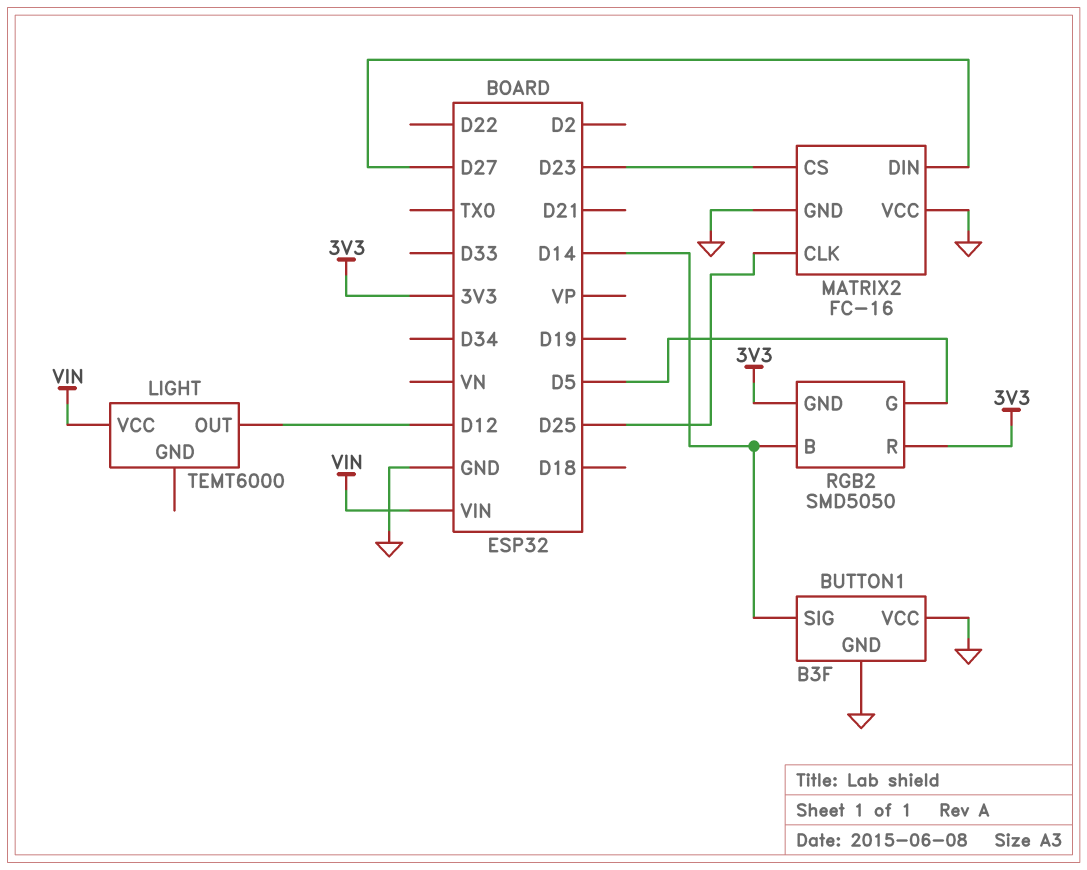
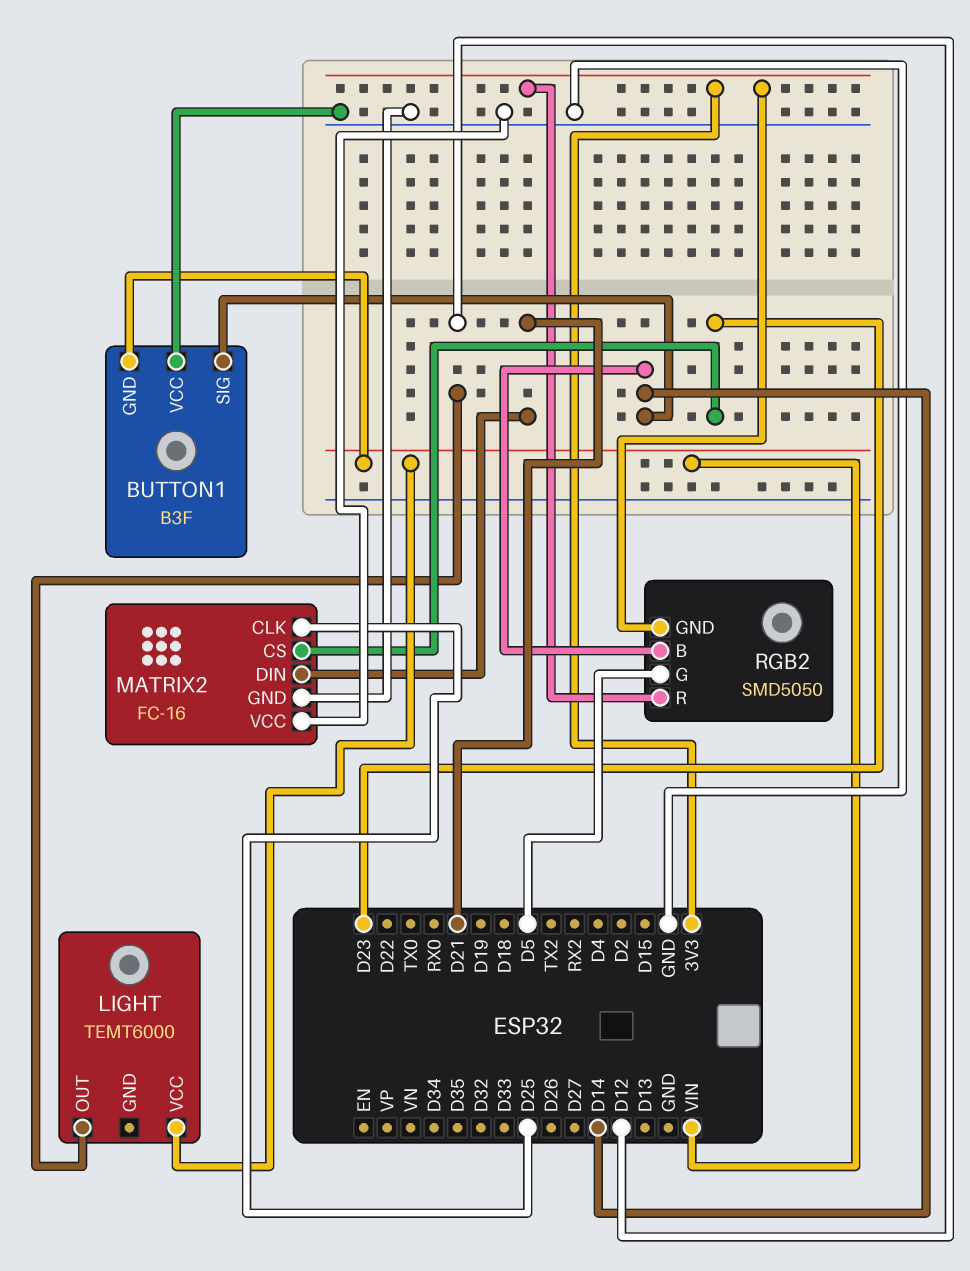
BUTTON1 pin GND: GND -> VIN
MATRIX2 pin DIN: D27 -> D21

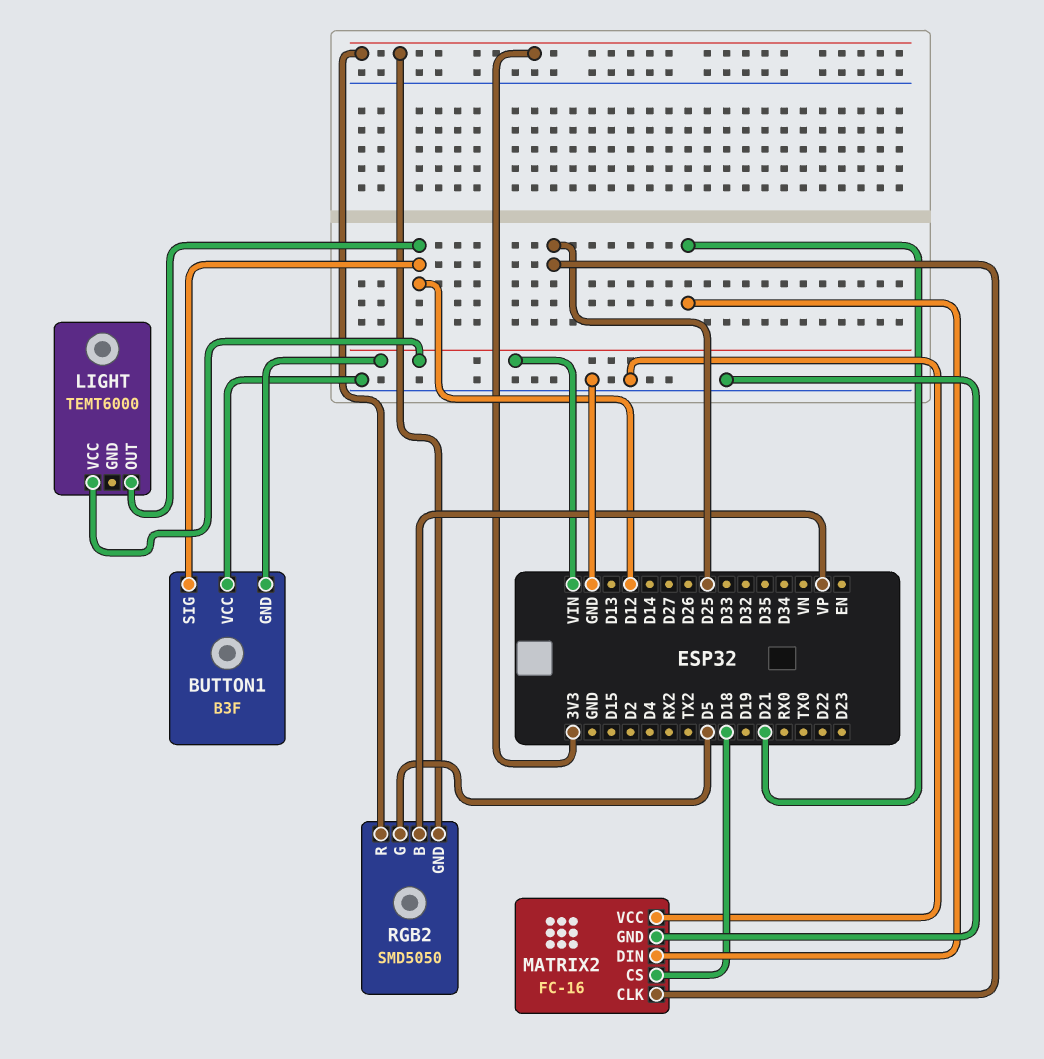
BUTTON1 pin SIG: D14 -> D12
MATRIX2 pin CS: D23 -> D18
RGB2 pin B: D14 -> VP

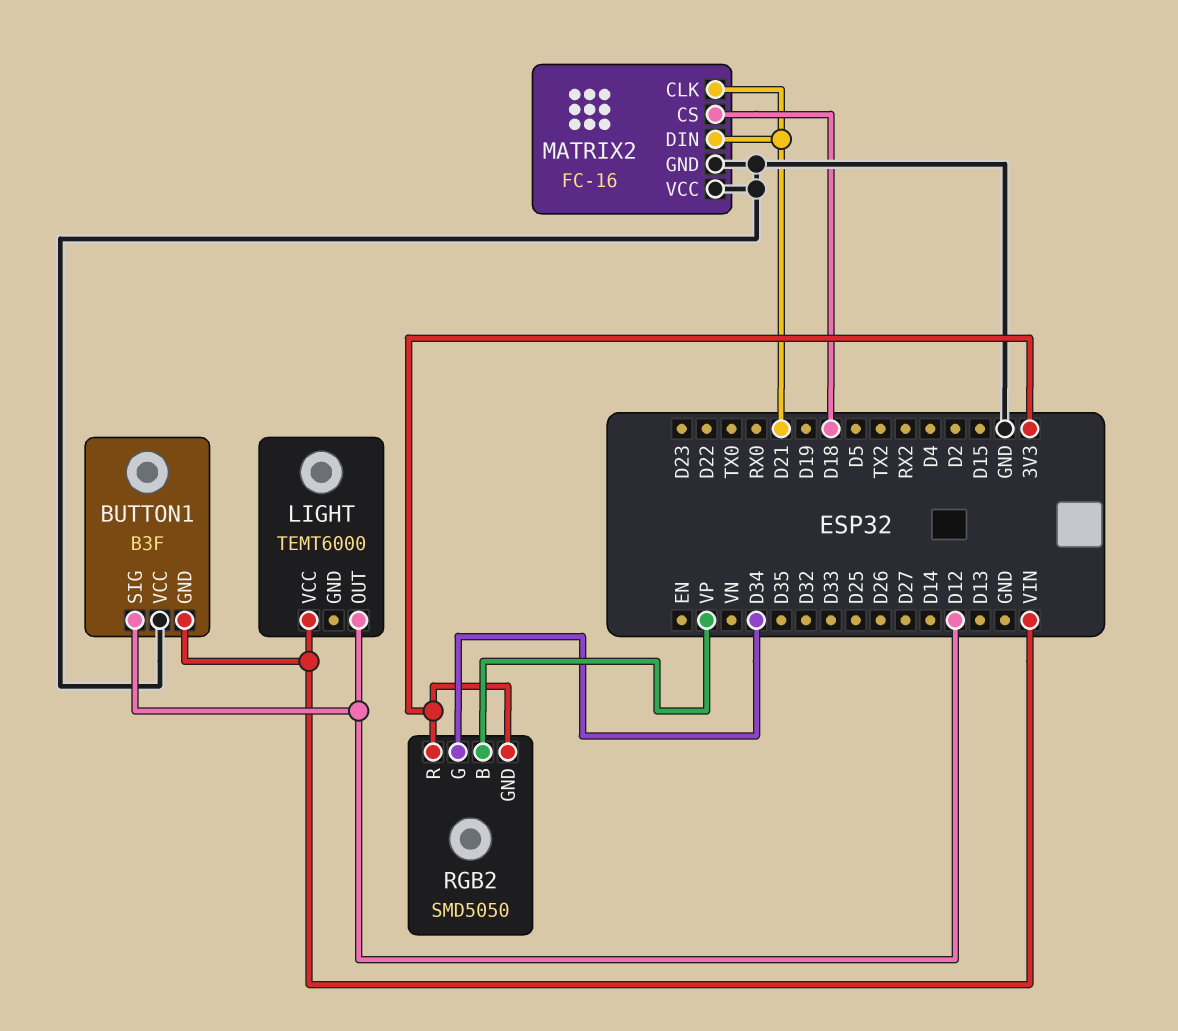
MATRIX2 pin CLK: D25 -> D21
RGB2 pin G: D5 -> D34

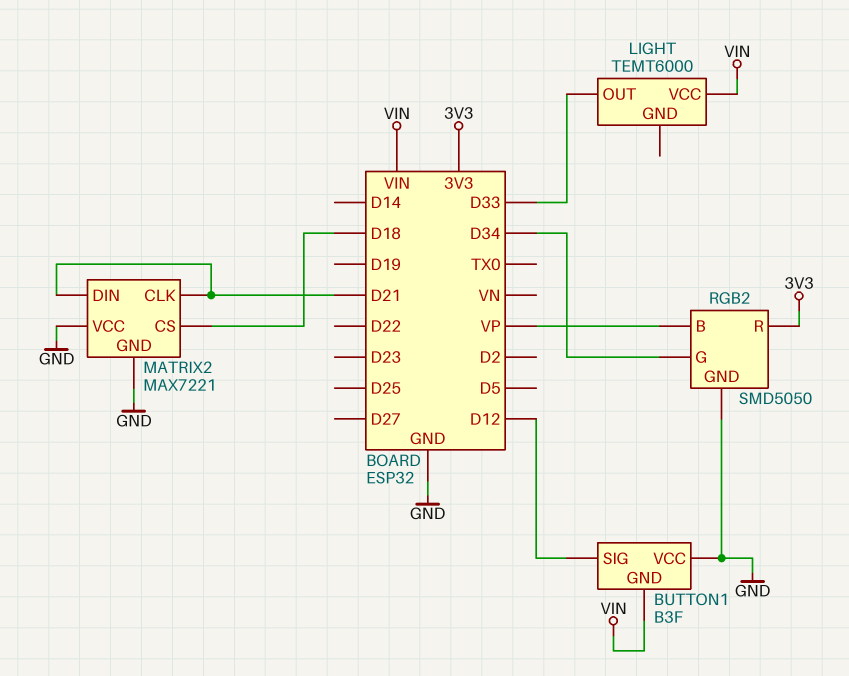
LIGHT pin OUT: D12 -> D33
MATRIX2: FC-16 -> MAX7221
RGB2 pin GND: 3V3 -> GND

